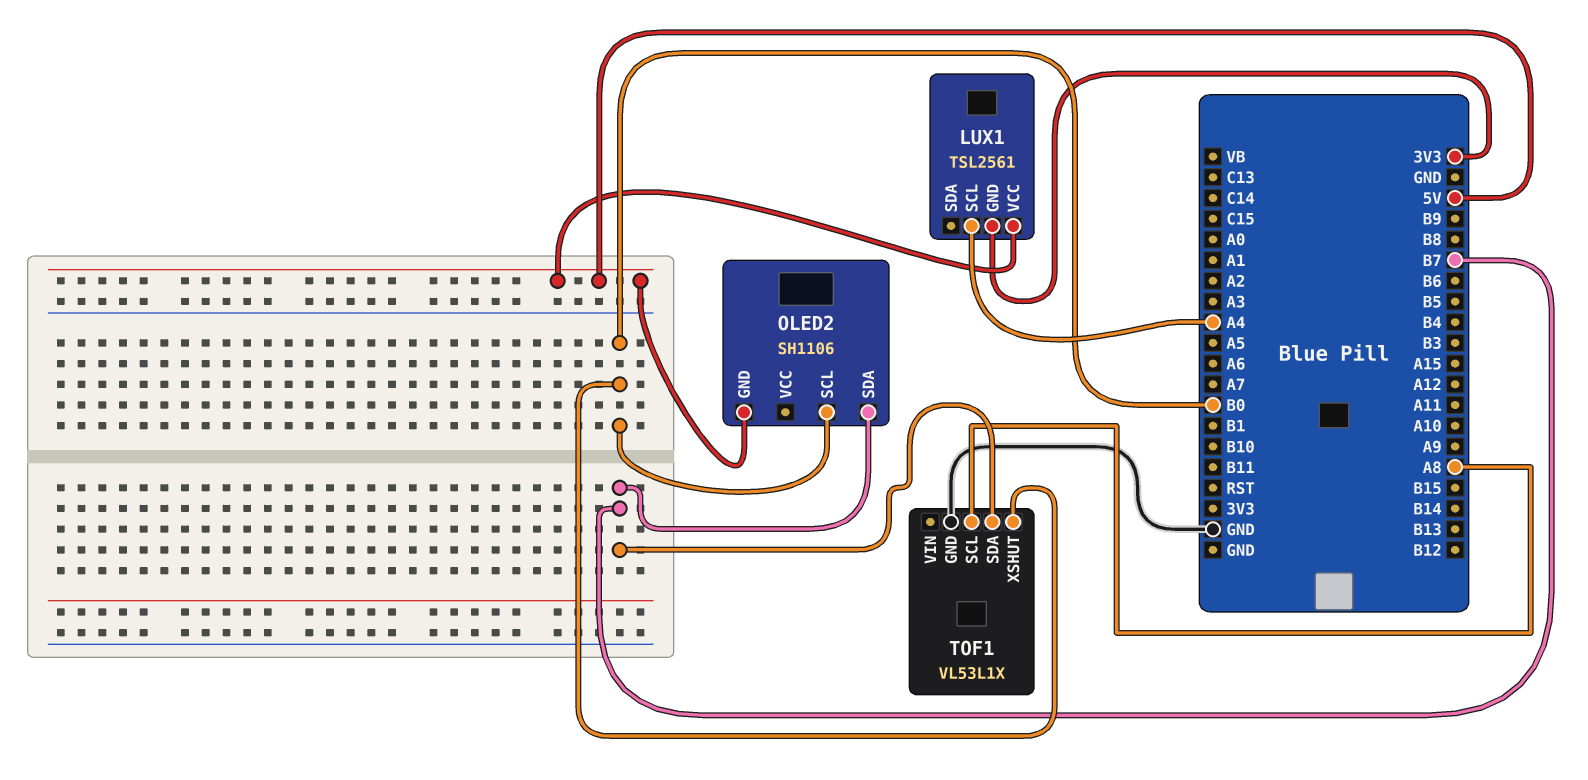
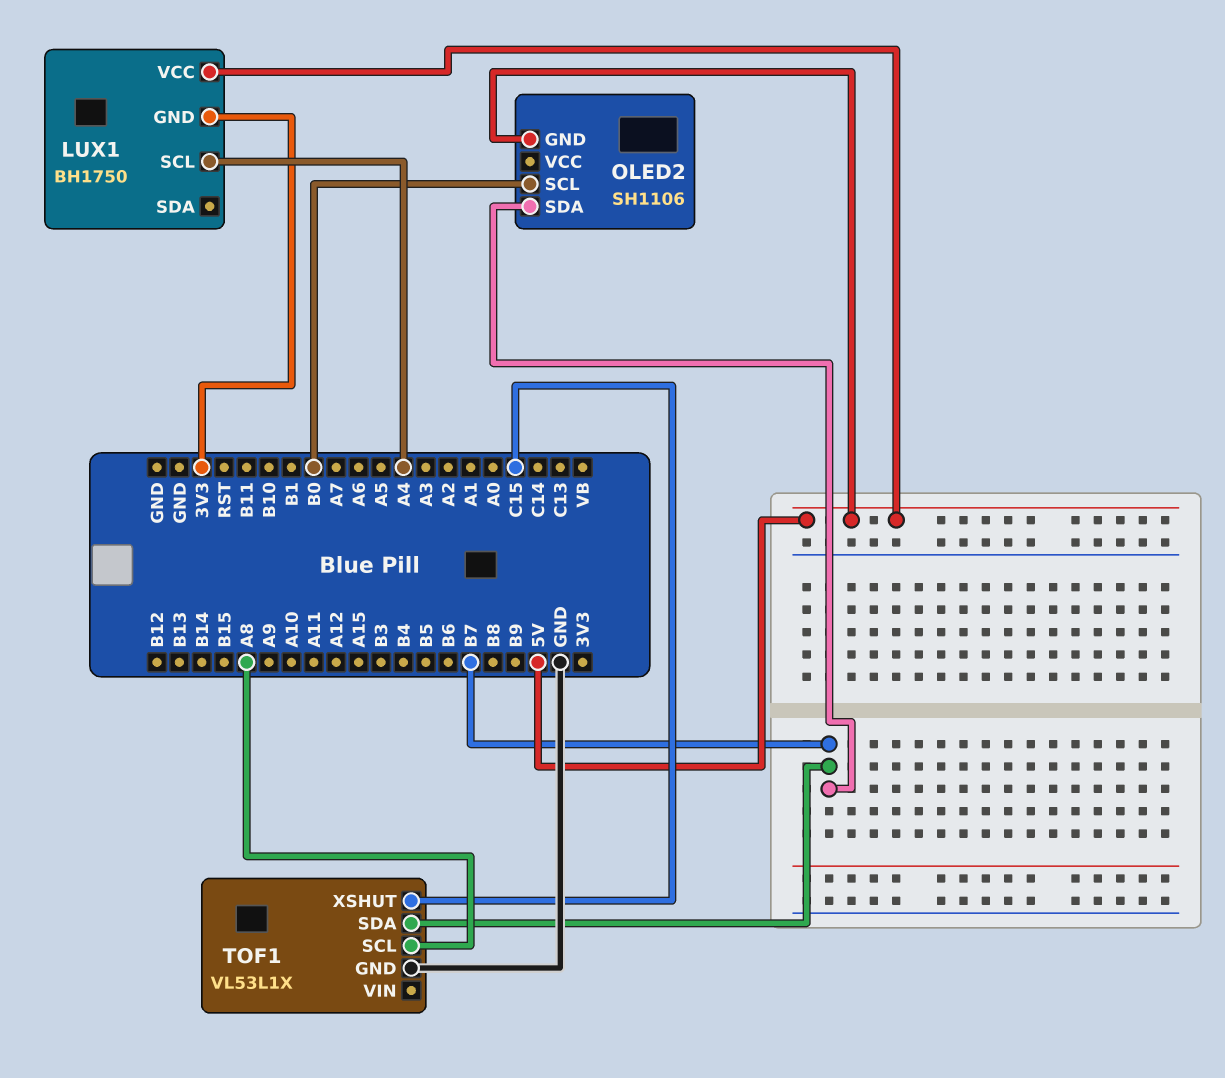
LUX1: TSL2561 -> BH1750
TOF1 pin XSHUT: B0 -> C15

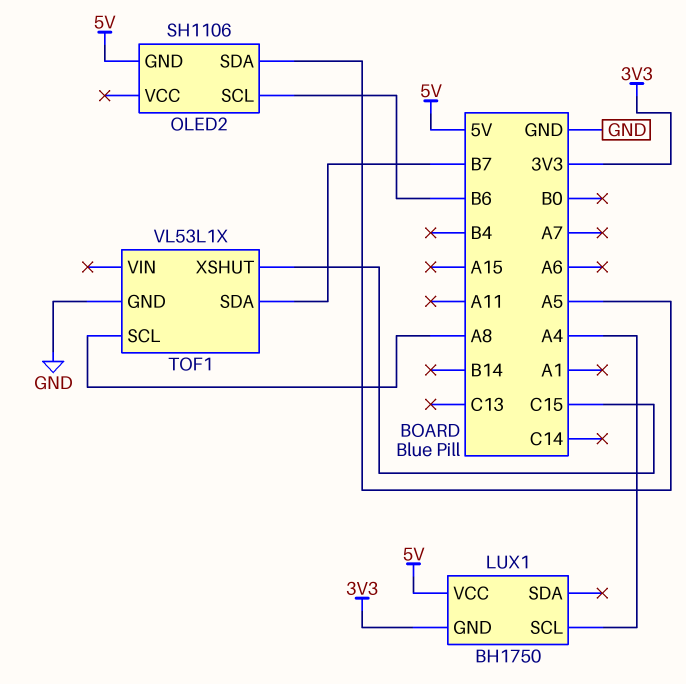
OLED2 pin SCL: B0 -> B6
OLED2 pin SDA: B7 -> A5

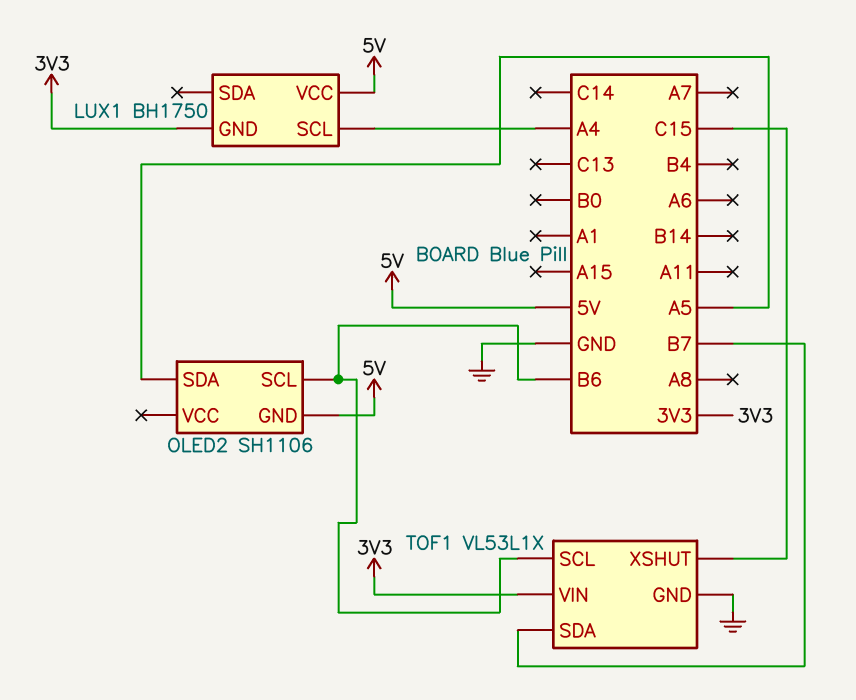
TOF1 pin SCL: A8 -> B6
TOF1 pin VIN: none -> 3V3

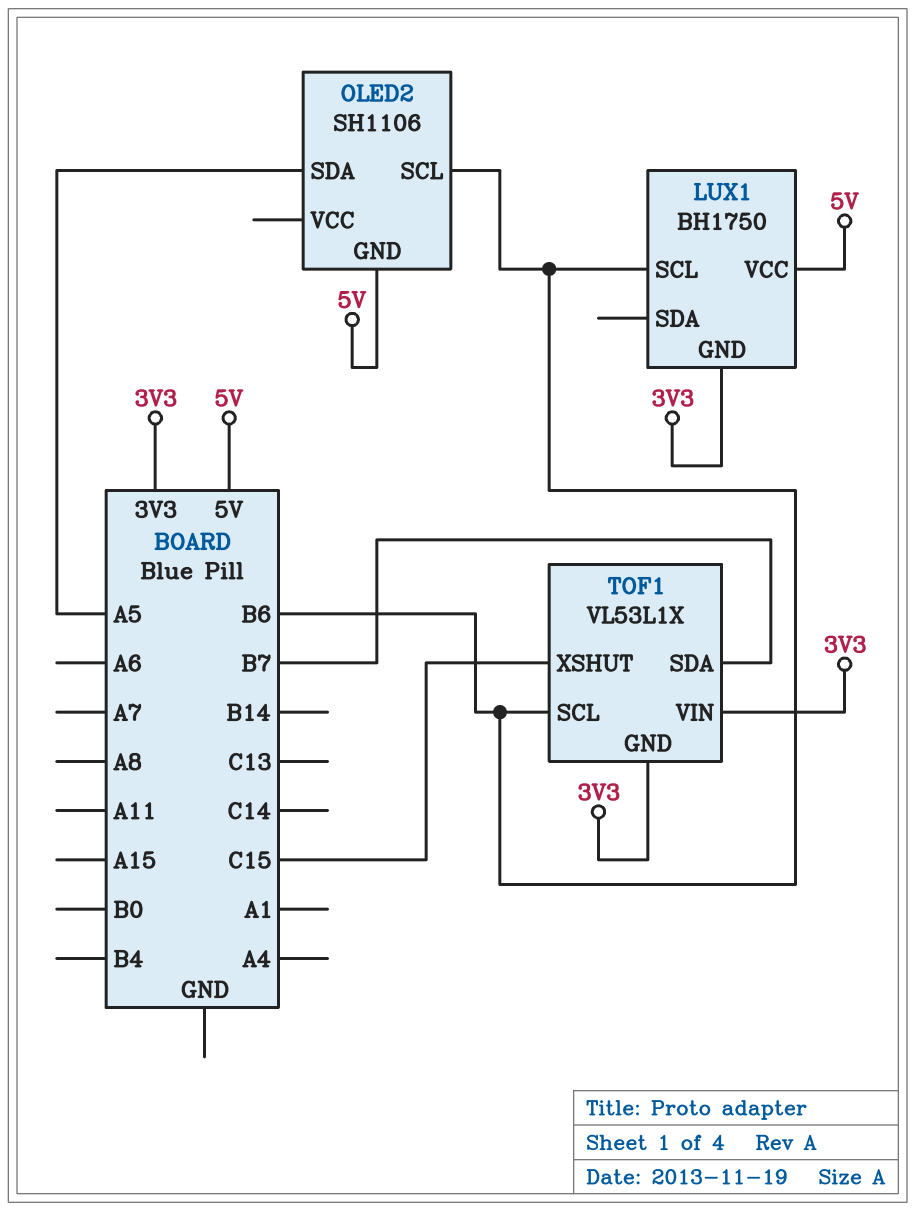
LUX1 pin SCL: A4 -> B6
TOF1 pin GND: GND -> 3V3

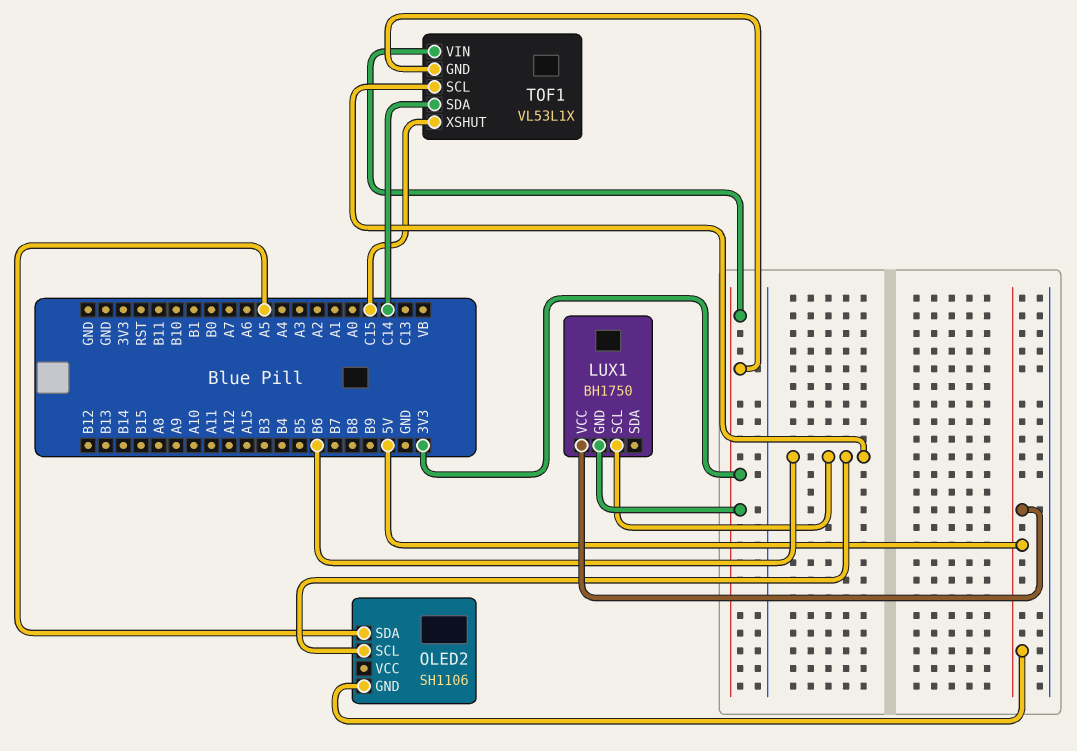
TOF1 pin SDA: B7 -> C14

